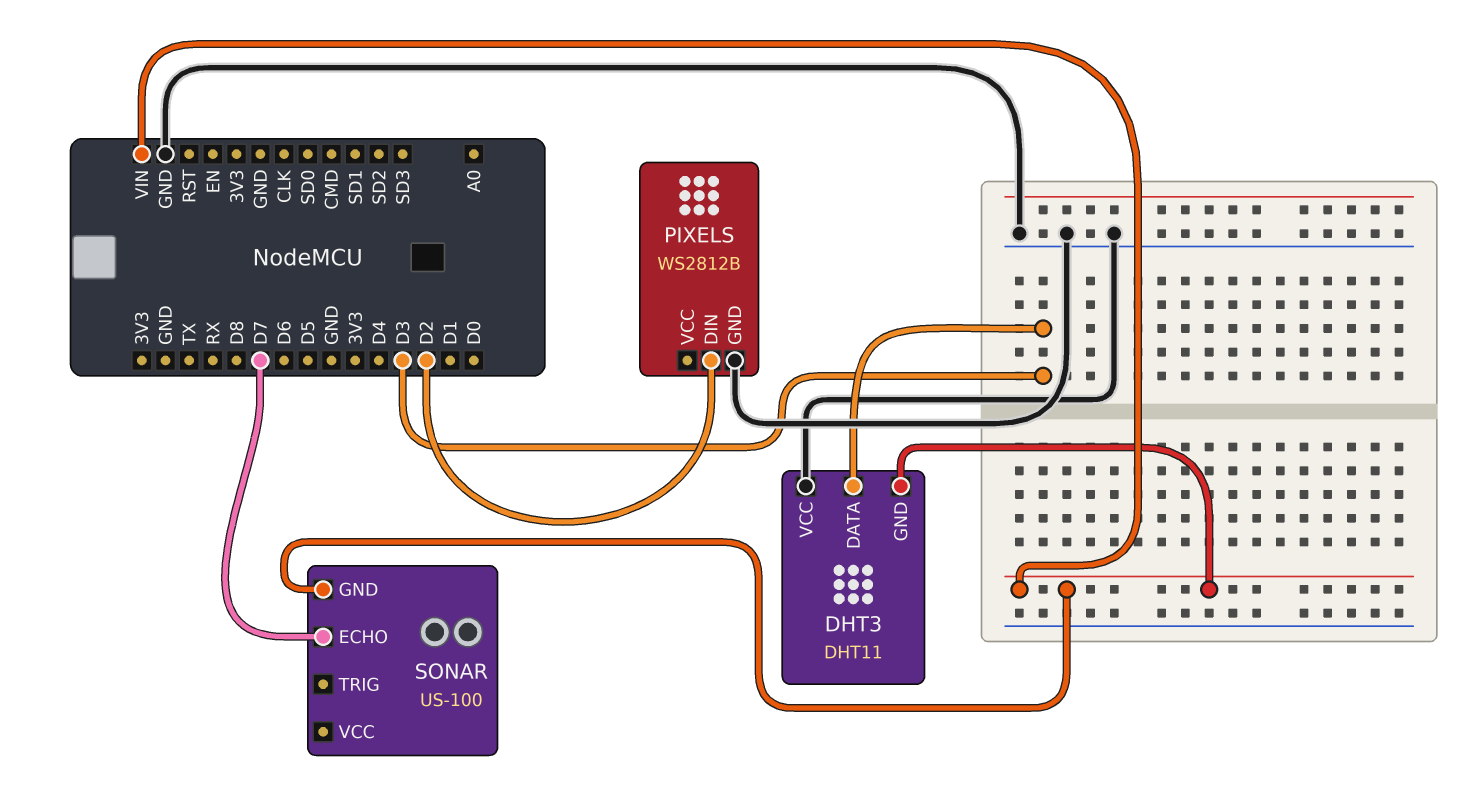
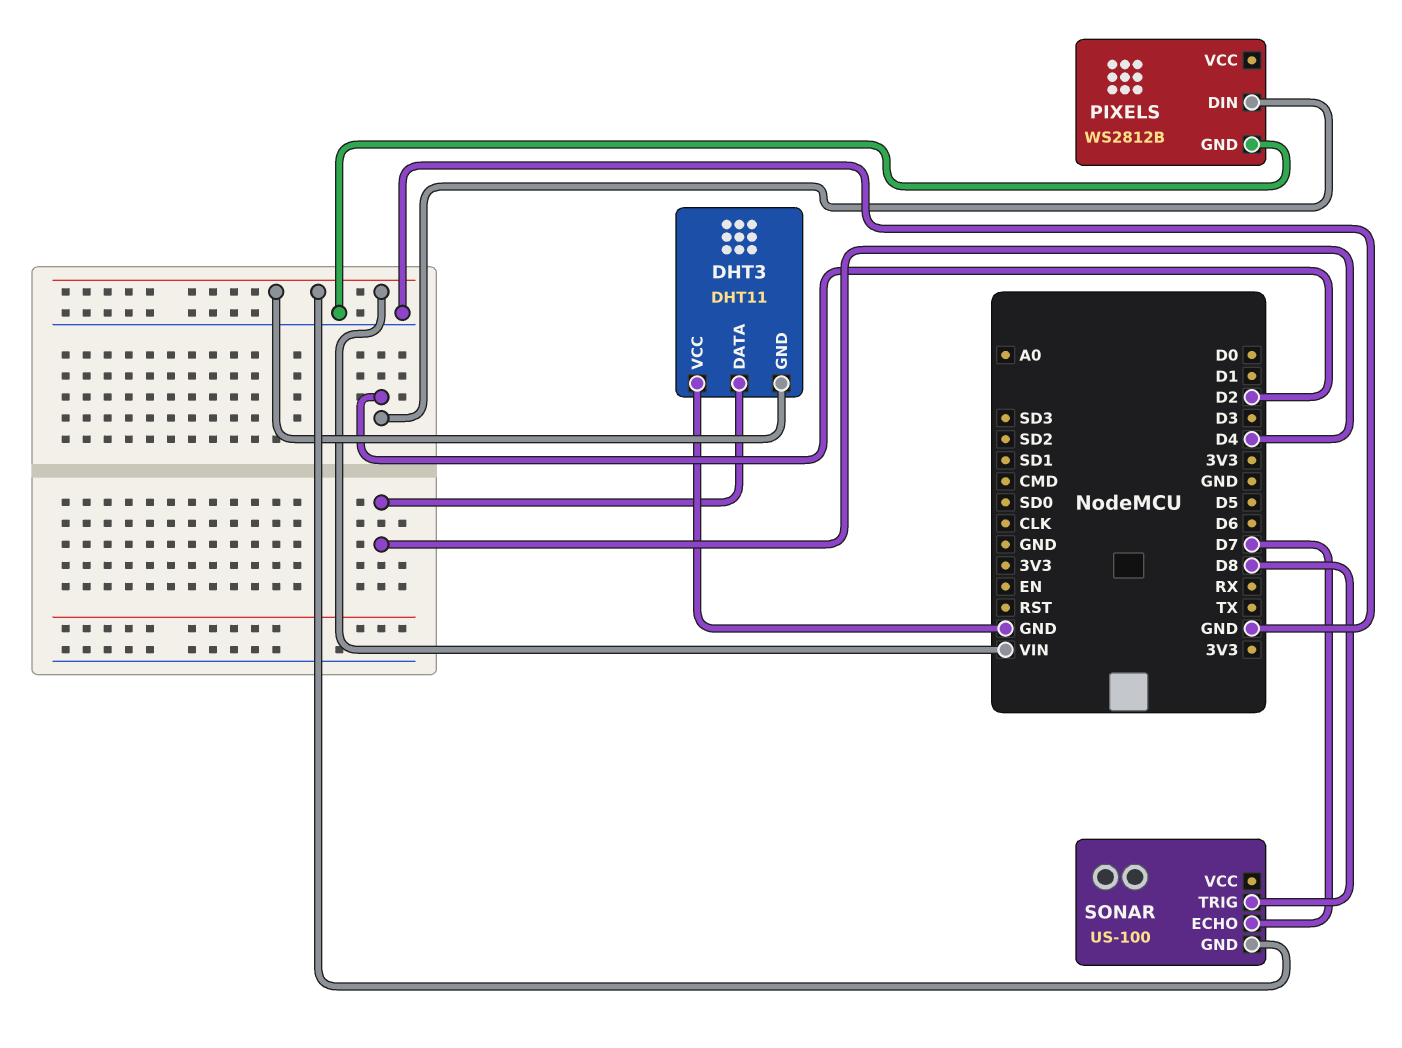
DHT3 pin DATA: D3 -> D4
SONAR pin TRIG: none -> D8

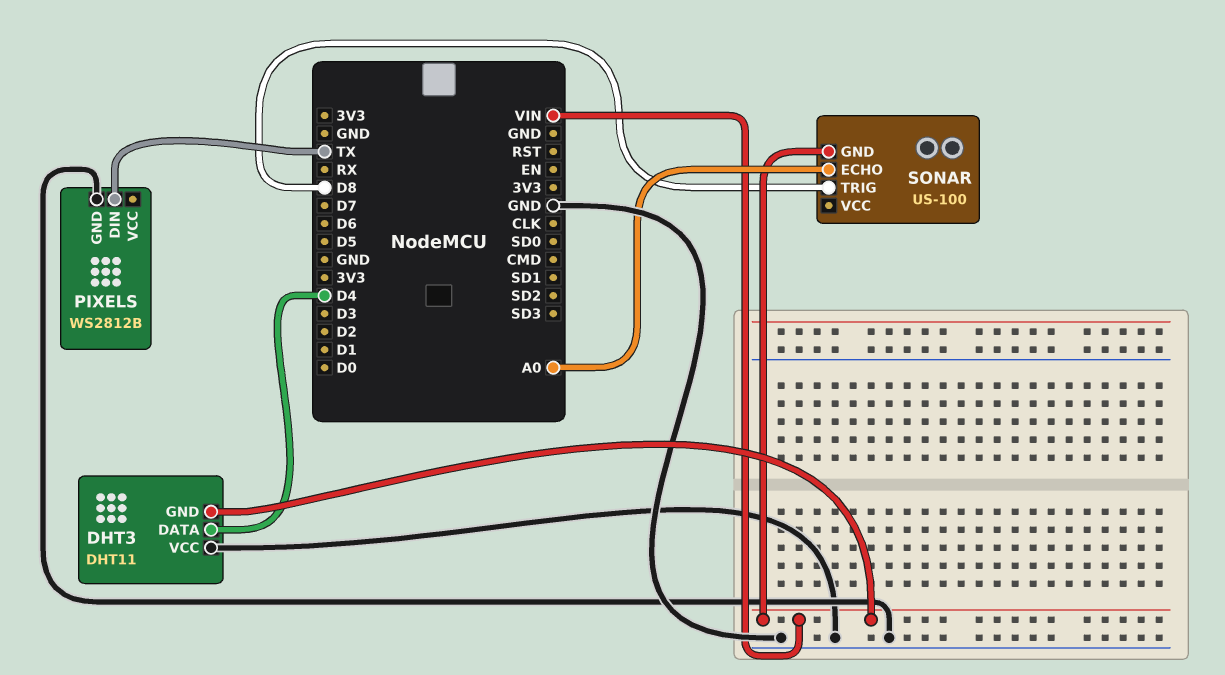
PIXELS pin DIN: D2 -> TX
SONAR pin ECHO: D7 -> A0

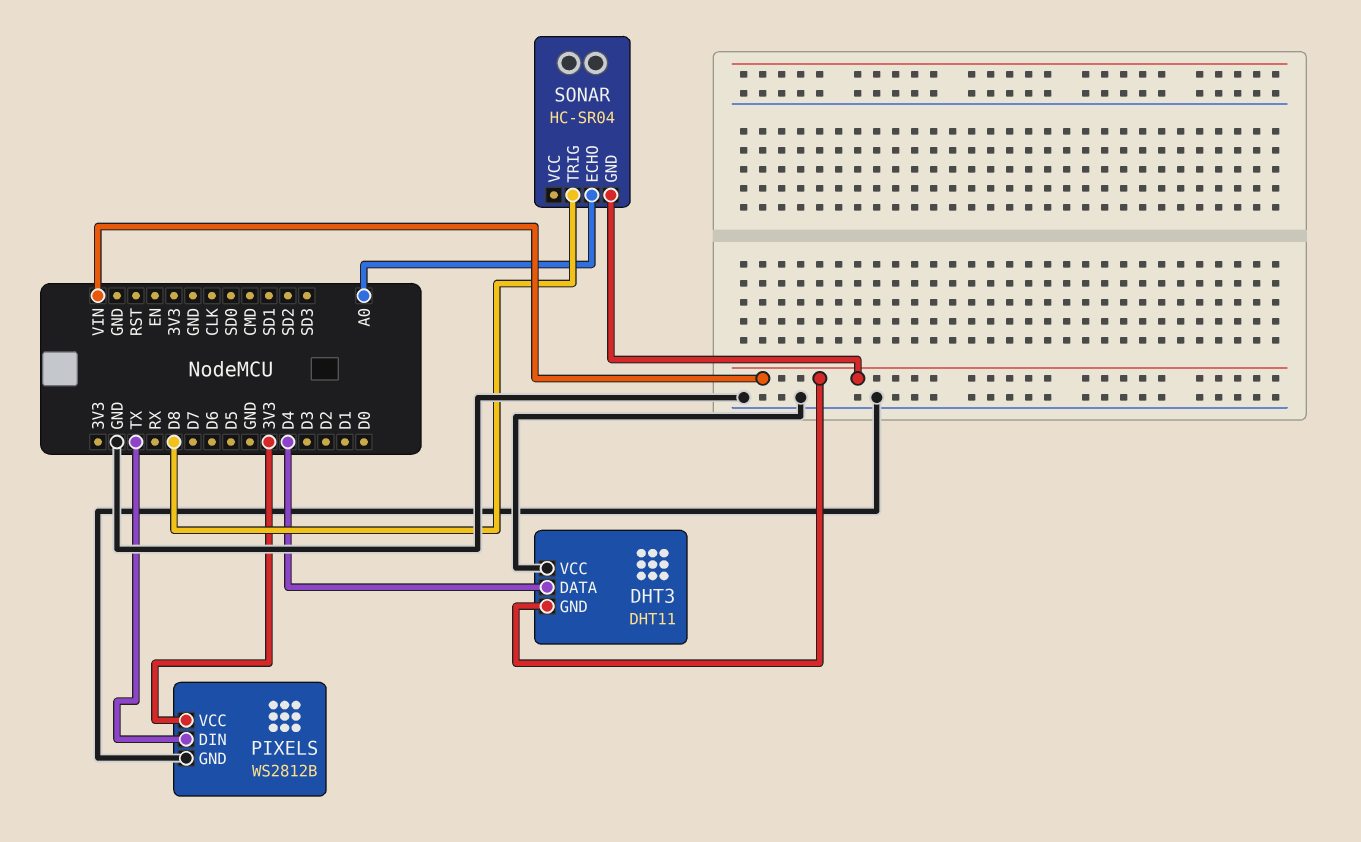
PIXELS pin VCC: none -> 3V3
SONAR: US-100 -> HC-SR04

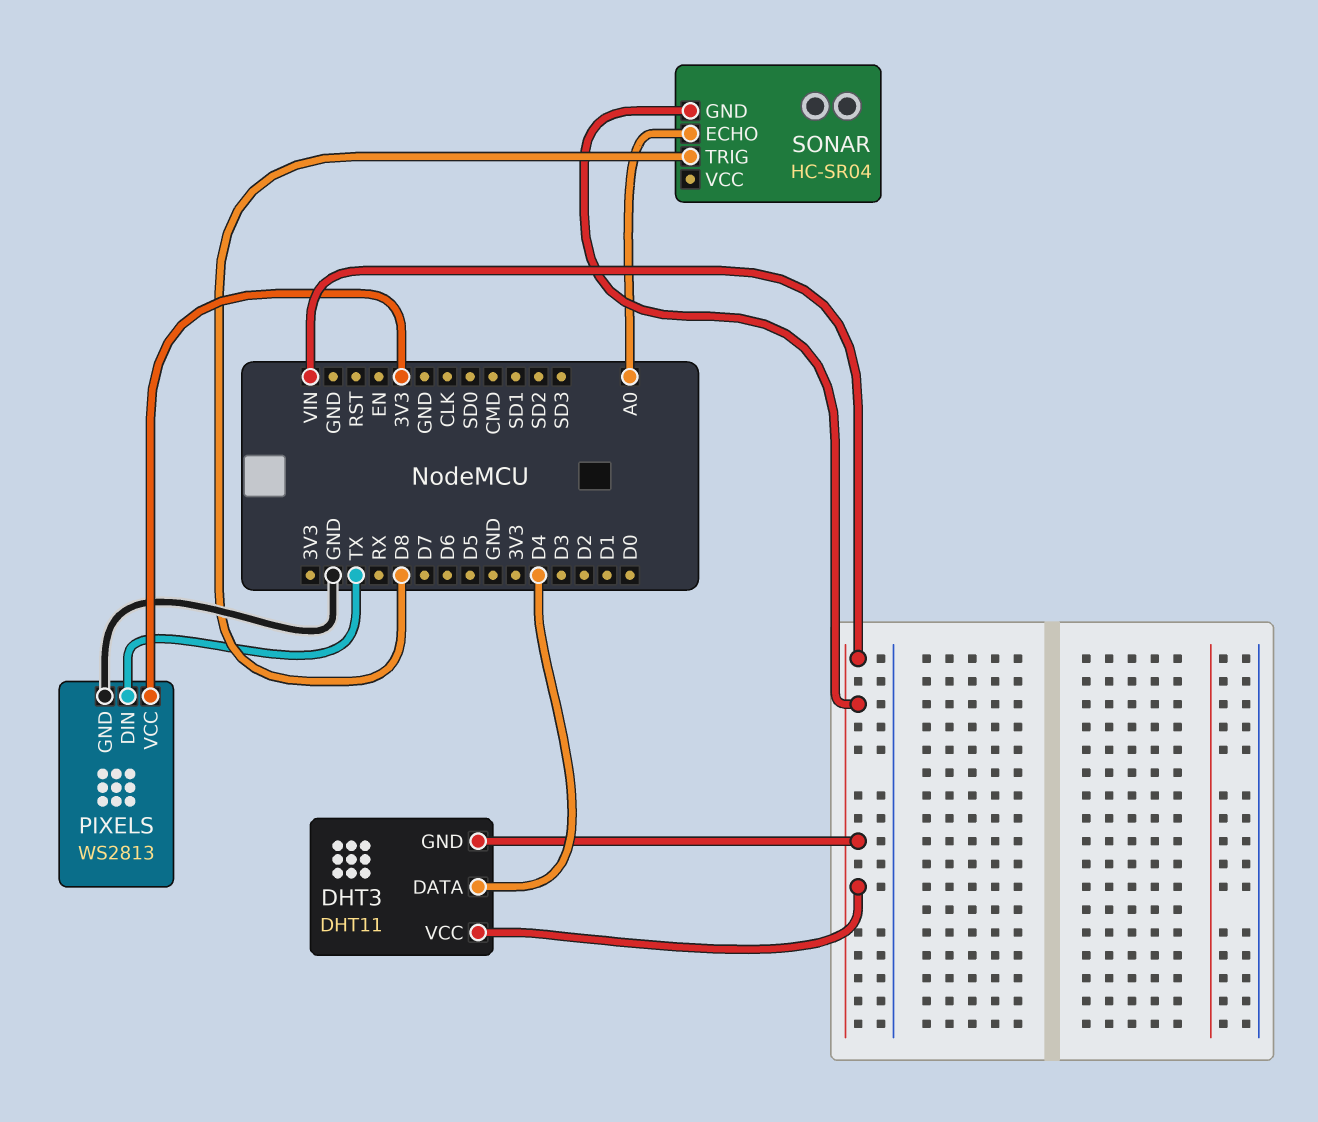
DHT3 pin VCC: GND -> VIN
PIXELS: WS2812B -> WS2813

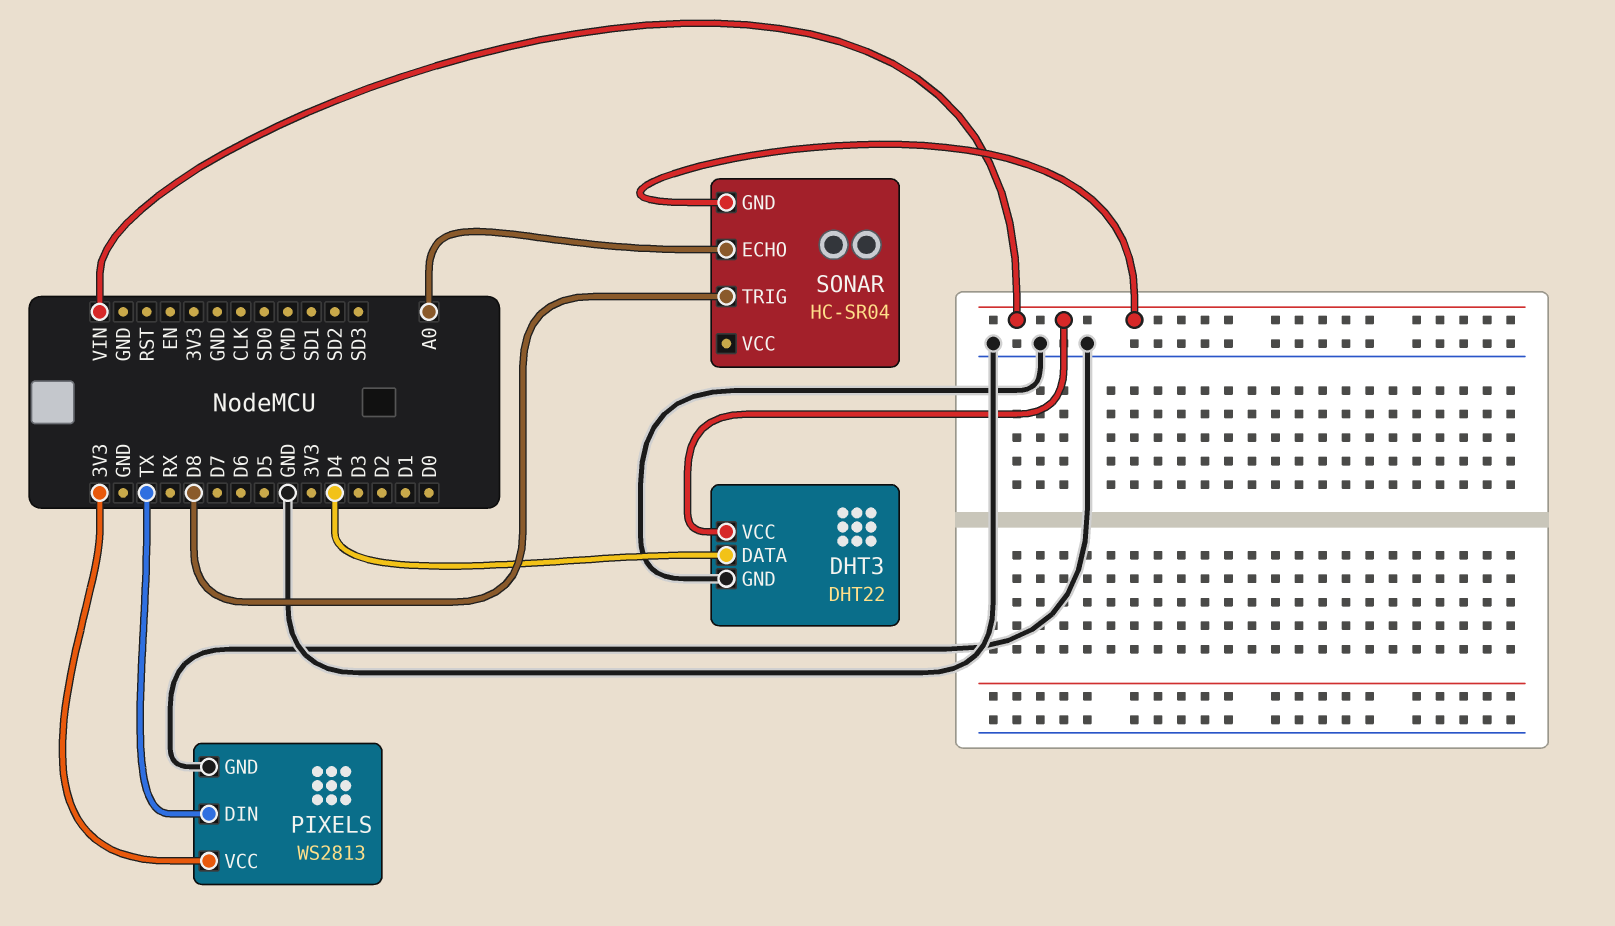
DHT3: DHT11 -> DHT22
DHT3 pin GND: VIN -> GND

